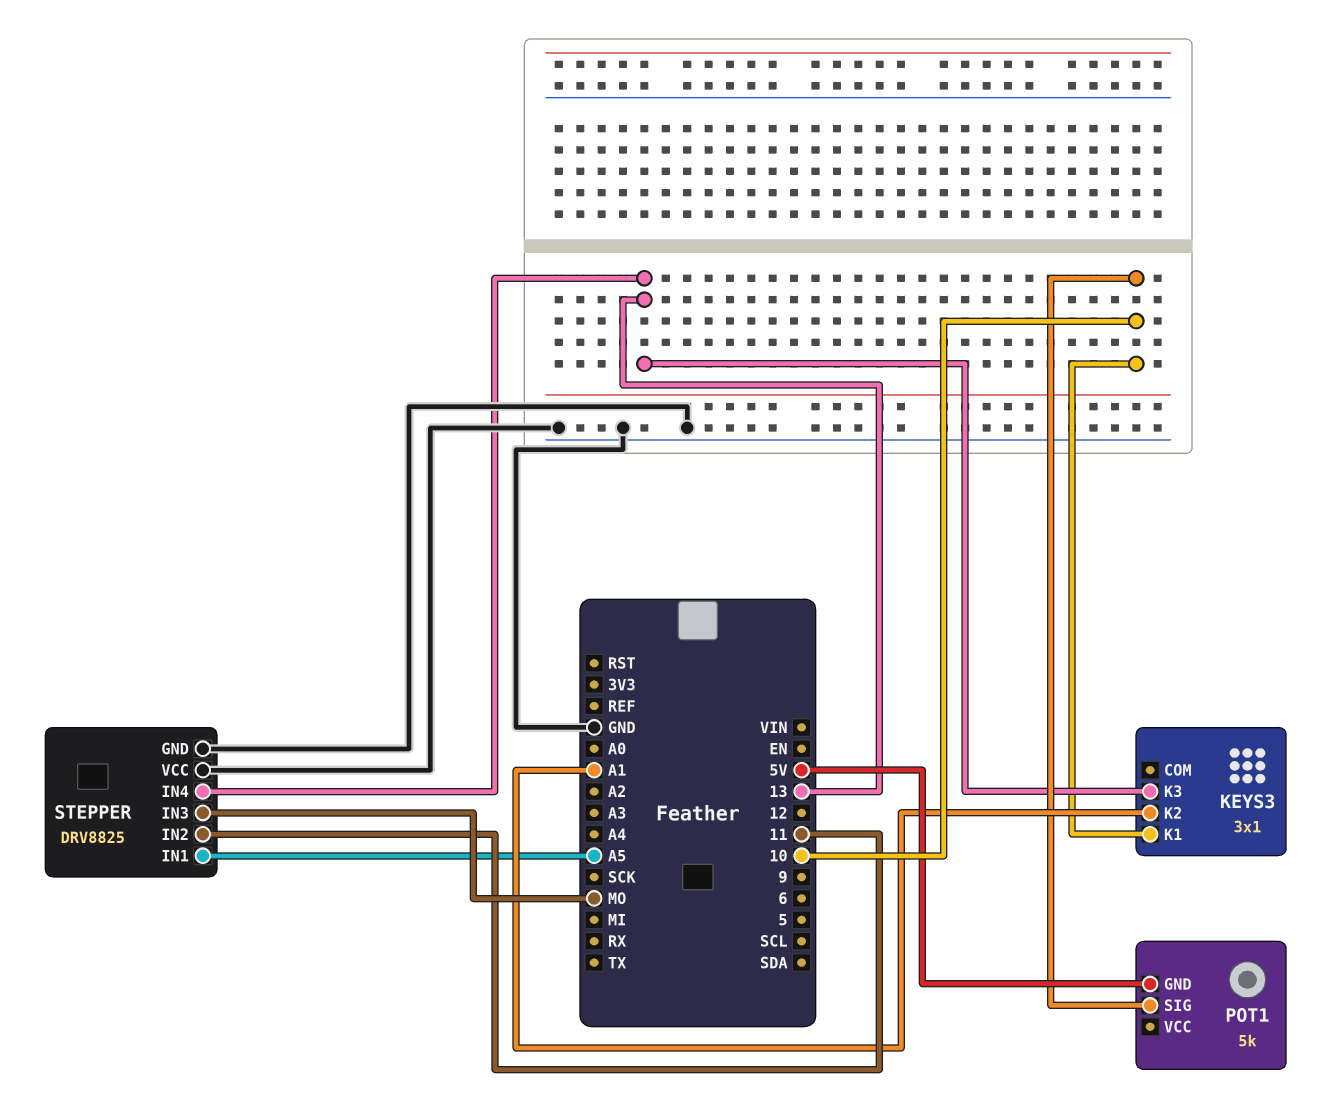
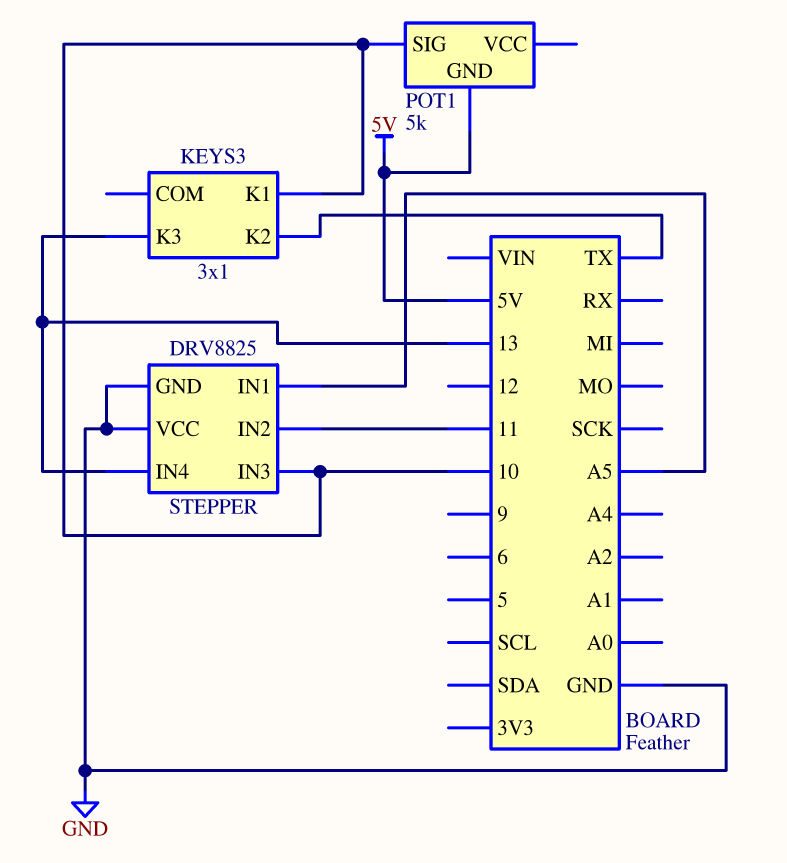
KEYS3 pin K2: A1 -> TX
STEPPER pin IN3: MO -> 10

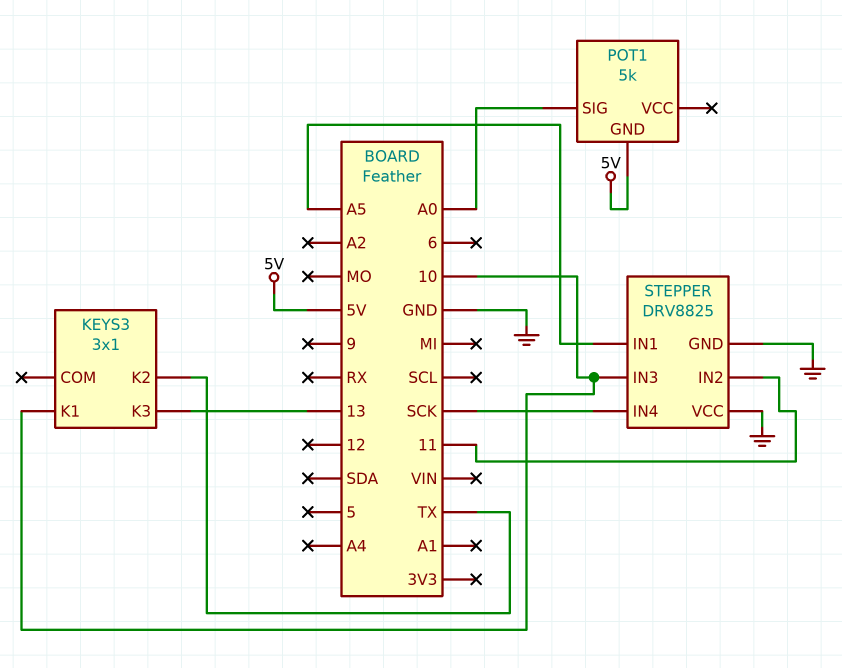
POT1 pin SIG: 10 -> A0
STEPPER pin IN4: 13 -> SCK

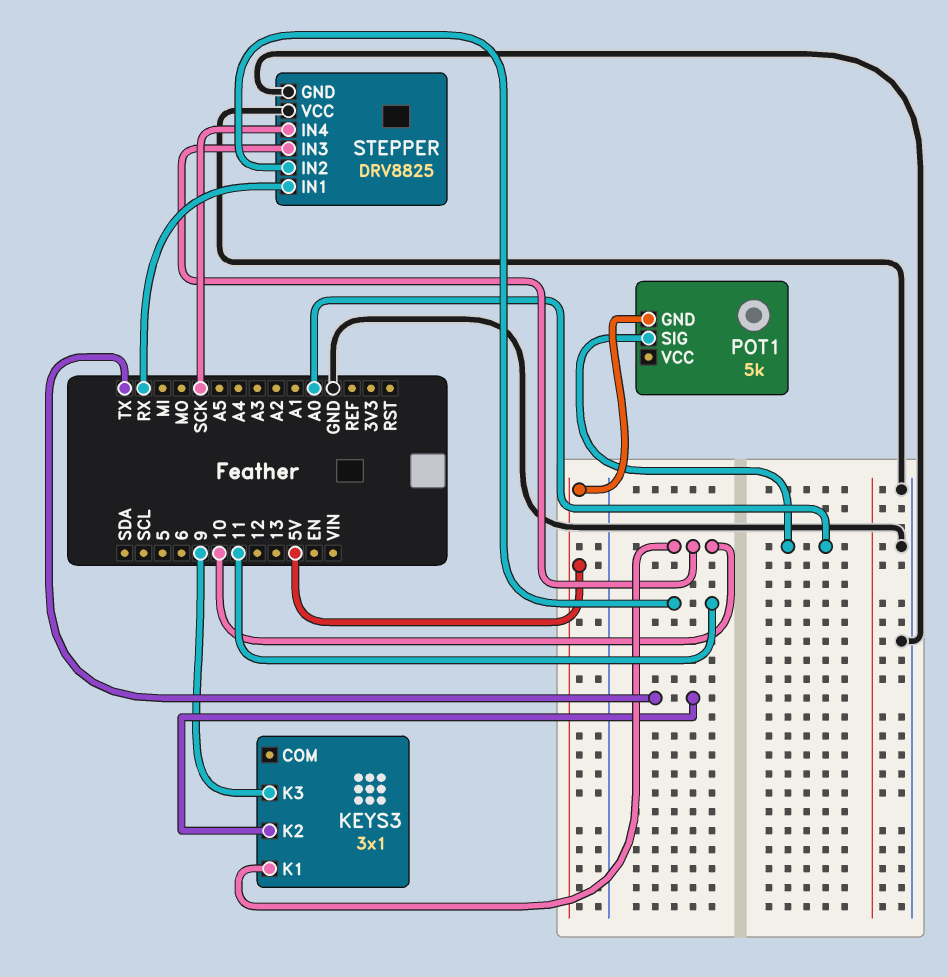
KEYS3 pin K3: 13 -> 9
STEPPER pin IN1: A5 -> RX

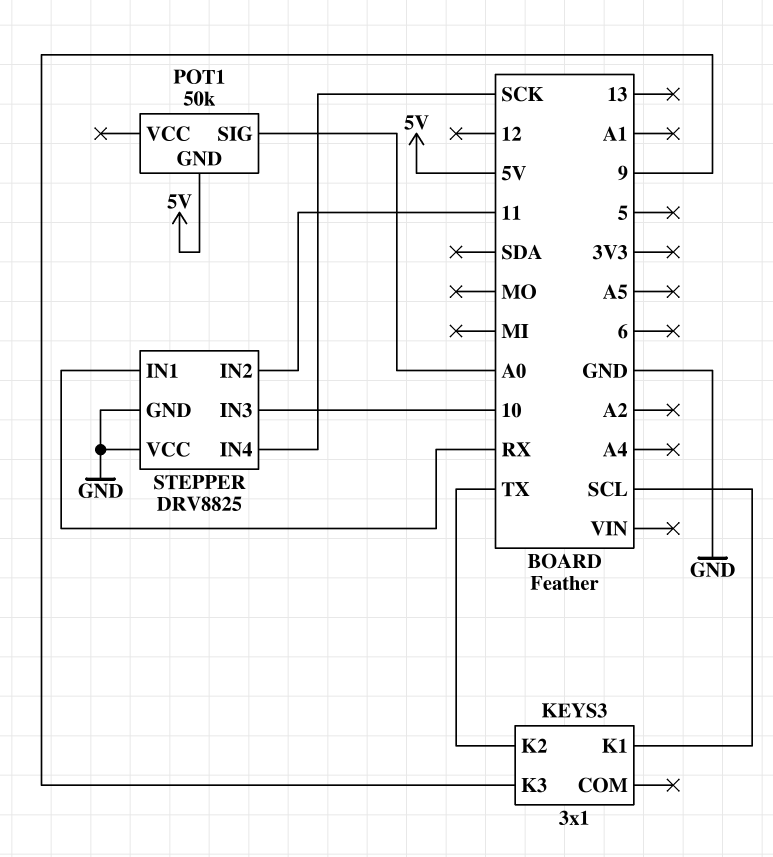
KEYS3 pin K1: 10 -> SCL
POT1: 5k -> 50k

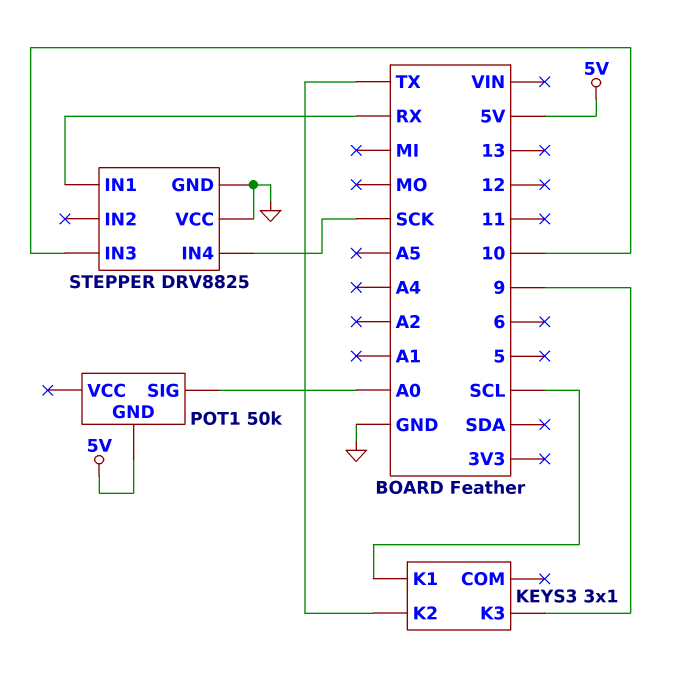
STEPPER pin IN2: 11 -> none

